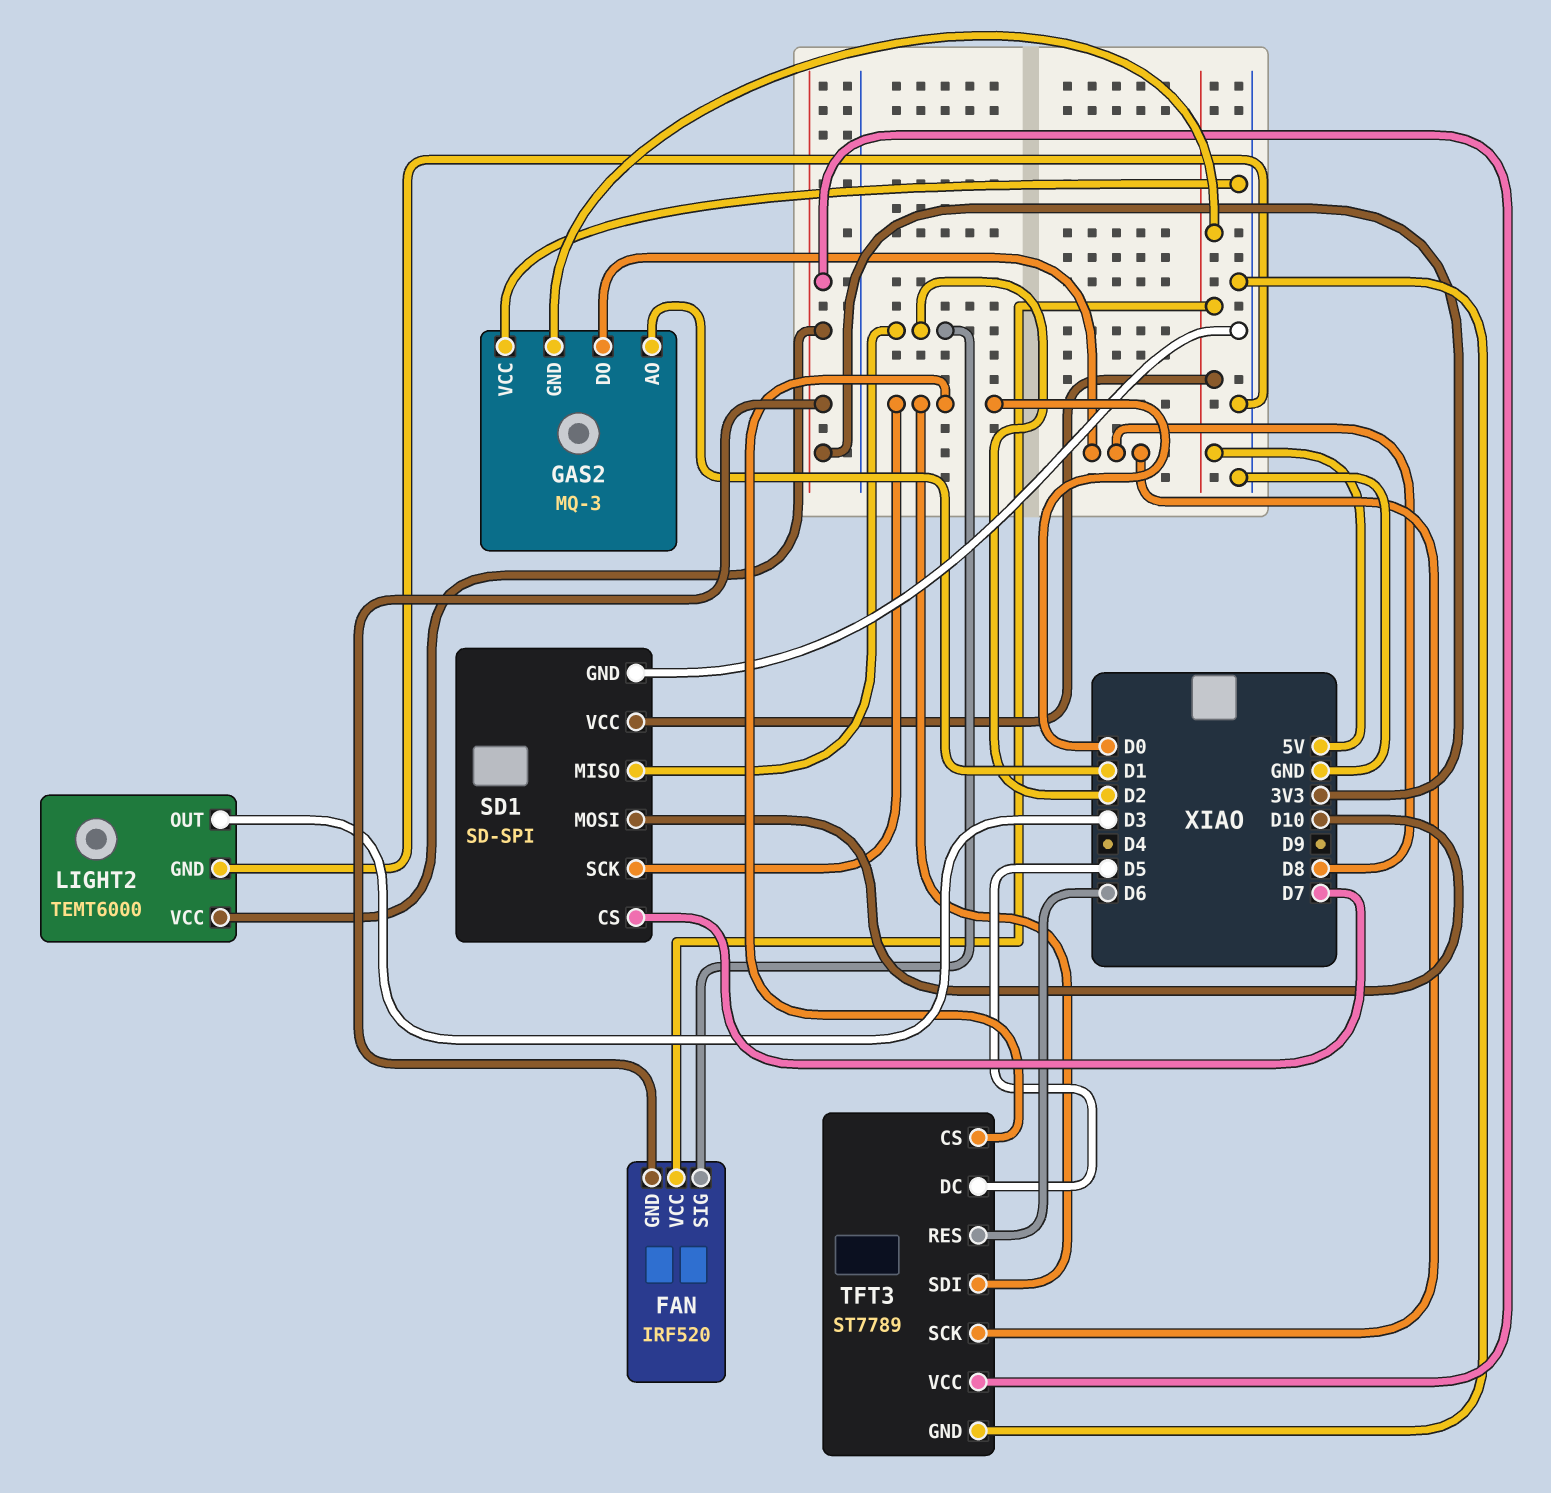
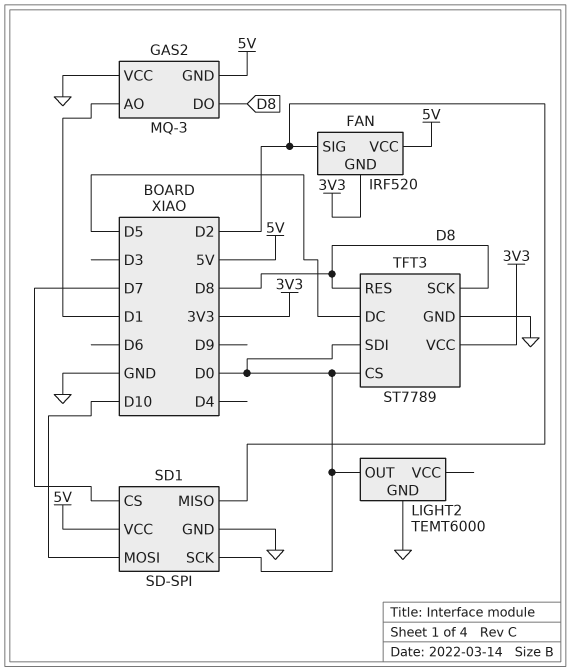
LIGHT2 pin OUT: D3 -> D0
LIGHT2 pin VCC: 3V3 -> none
TFT3 pin RES: D6 -> D8

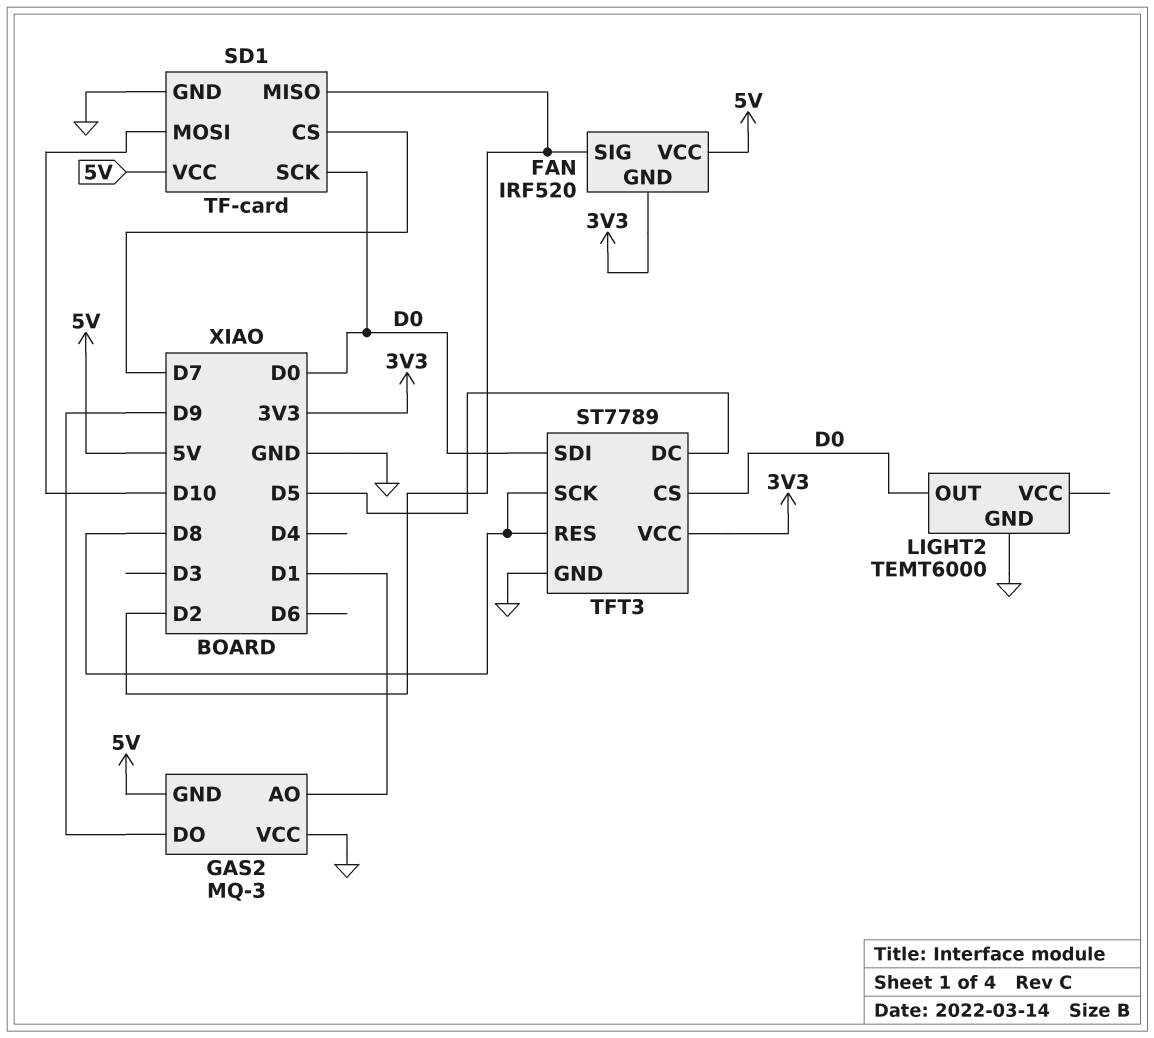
GAS2 pin DO: D8 -> D9
SD1: SD-SPI -> TF-card

